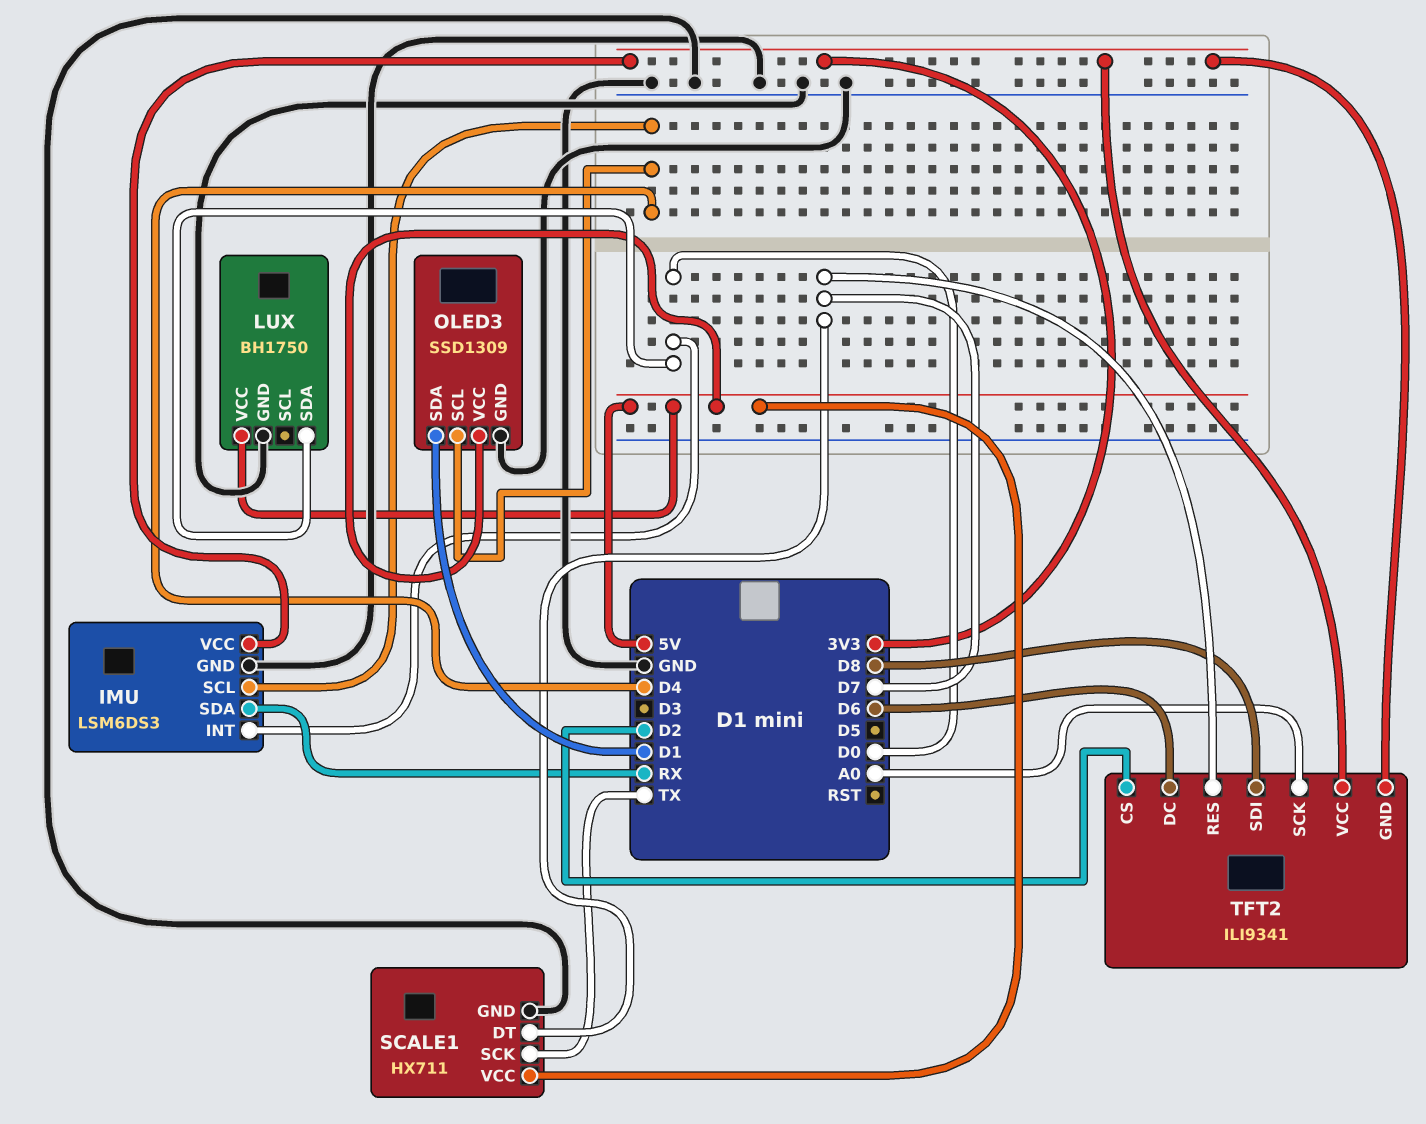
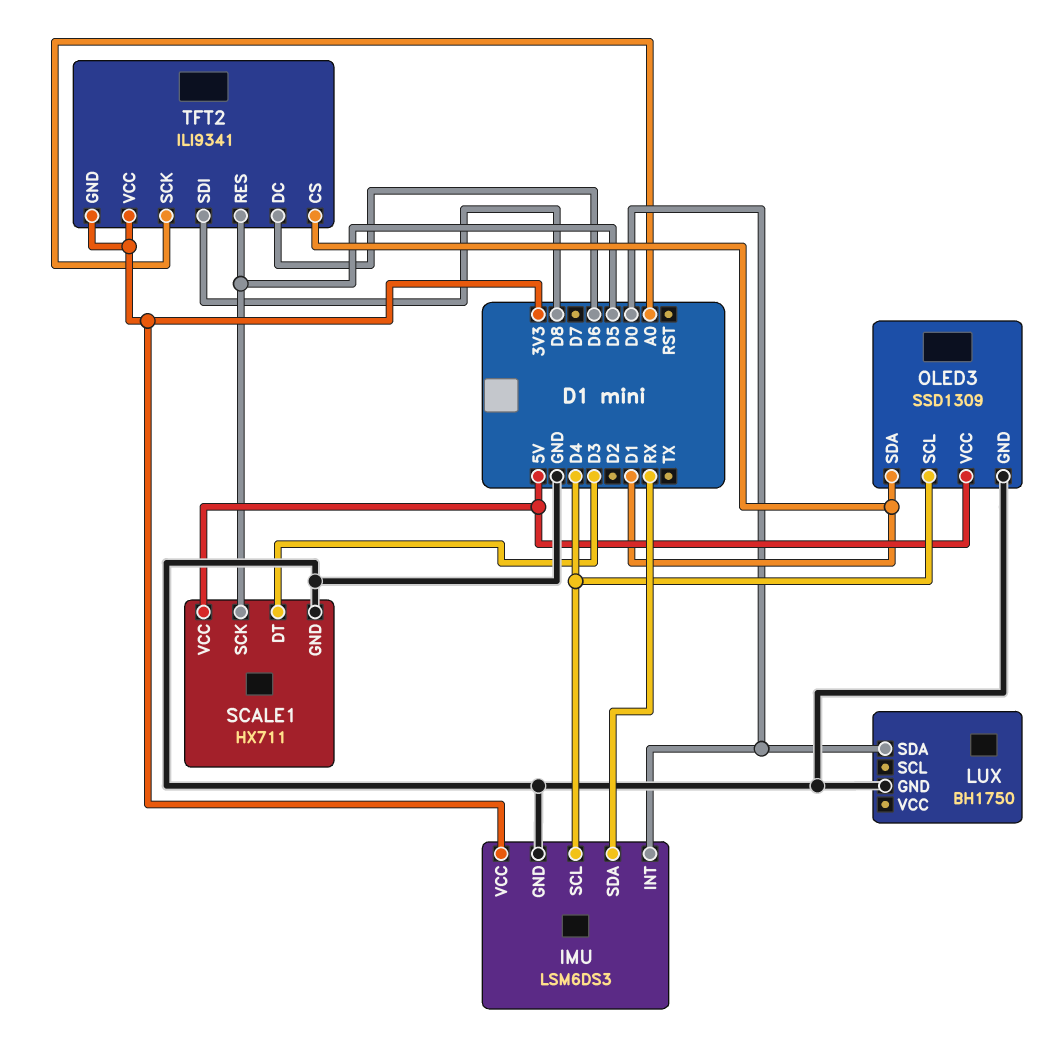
LUX pin VCC: 5V -> none
SCALE1 pin DT: D7 -> D3
SCALE1 pin SCK: TX -> D5
TFT2 pin CS: D2 -> D1
TFT2 pin RES: D7 -> D5

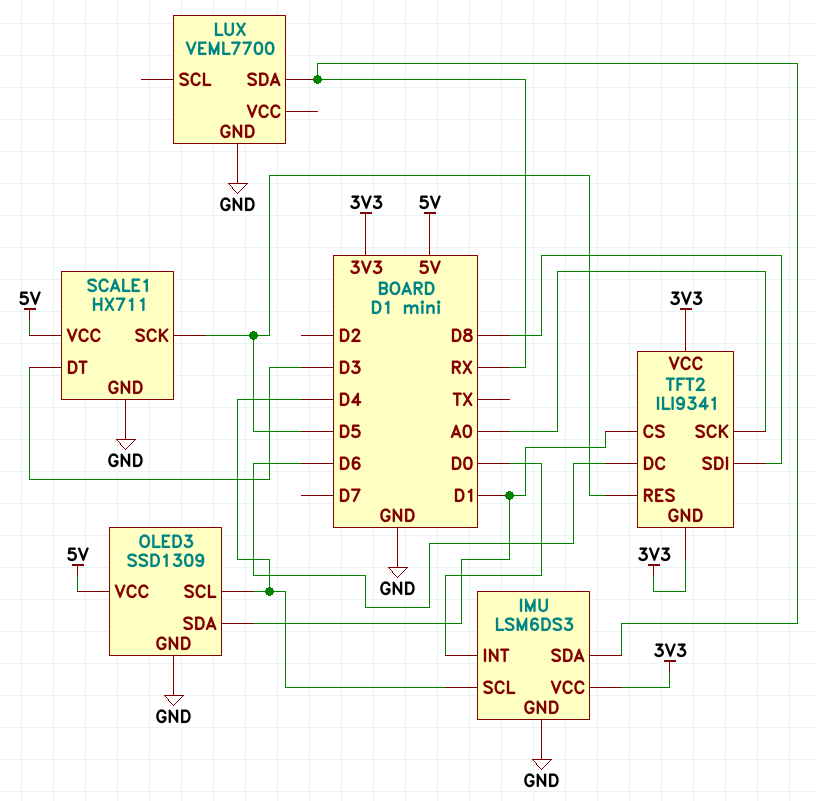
LUX: BH1750 -> VEML7700
LUX pin SDA: D0 -> RX

